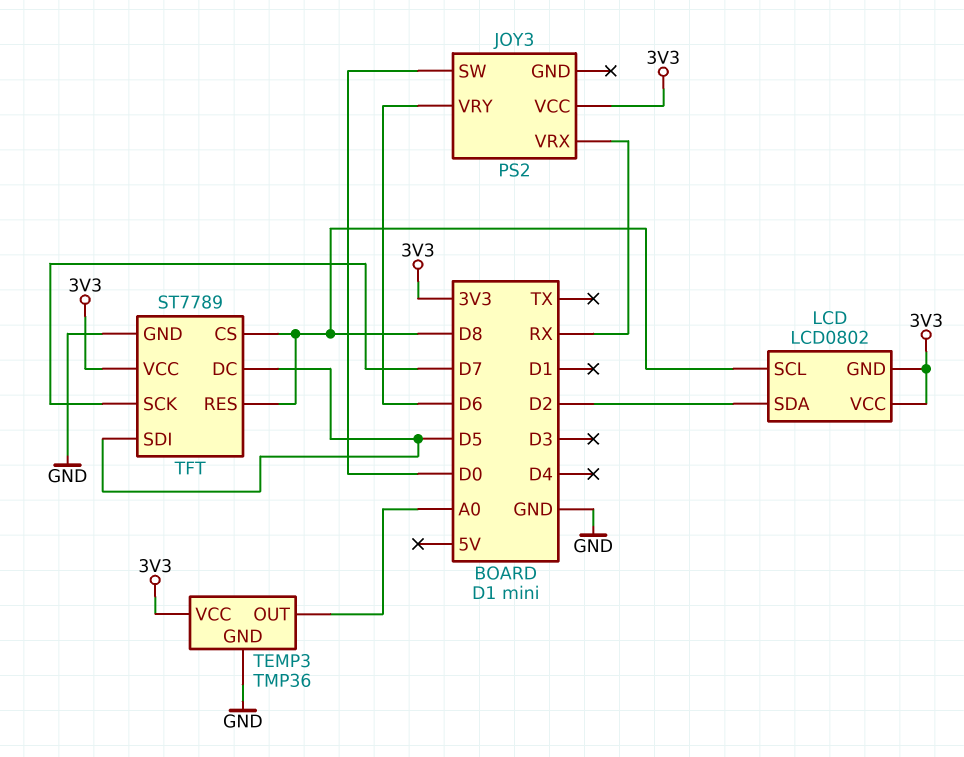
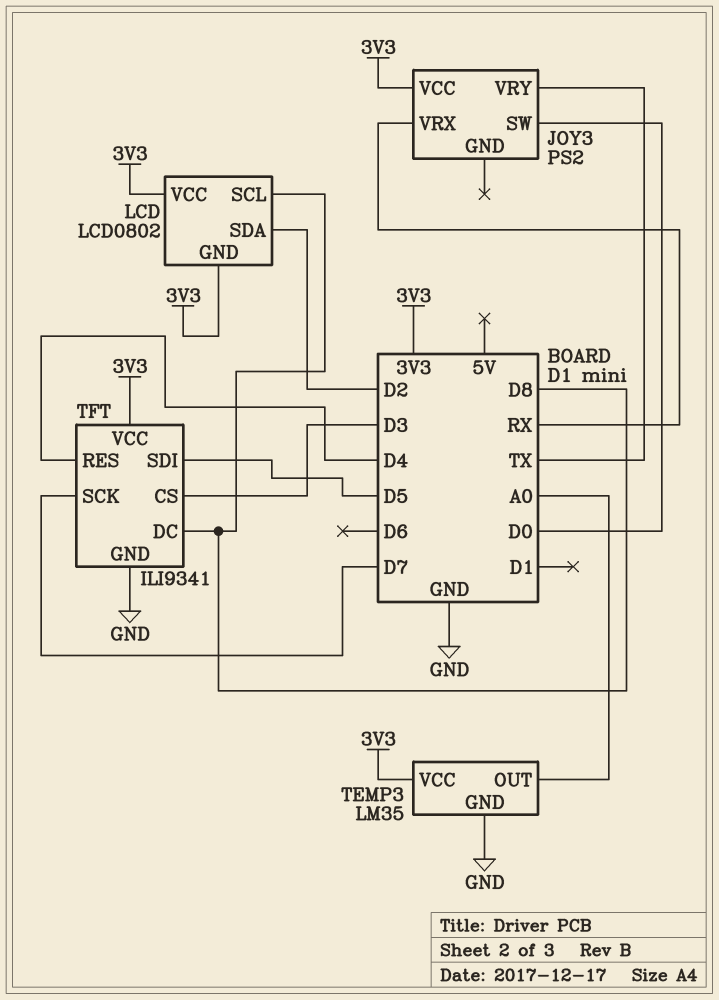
JOY3 pin VRY: D6 -> TX
TEMP3: TMP36 -> LM35
TFT: ST7789 -> ILI9341
TFT pin CS: D8 -> D3
TFT pin DC: D5 -> D8
TFT pin RES: D8 -> D4

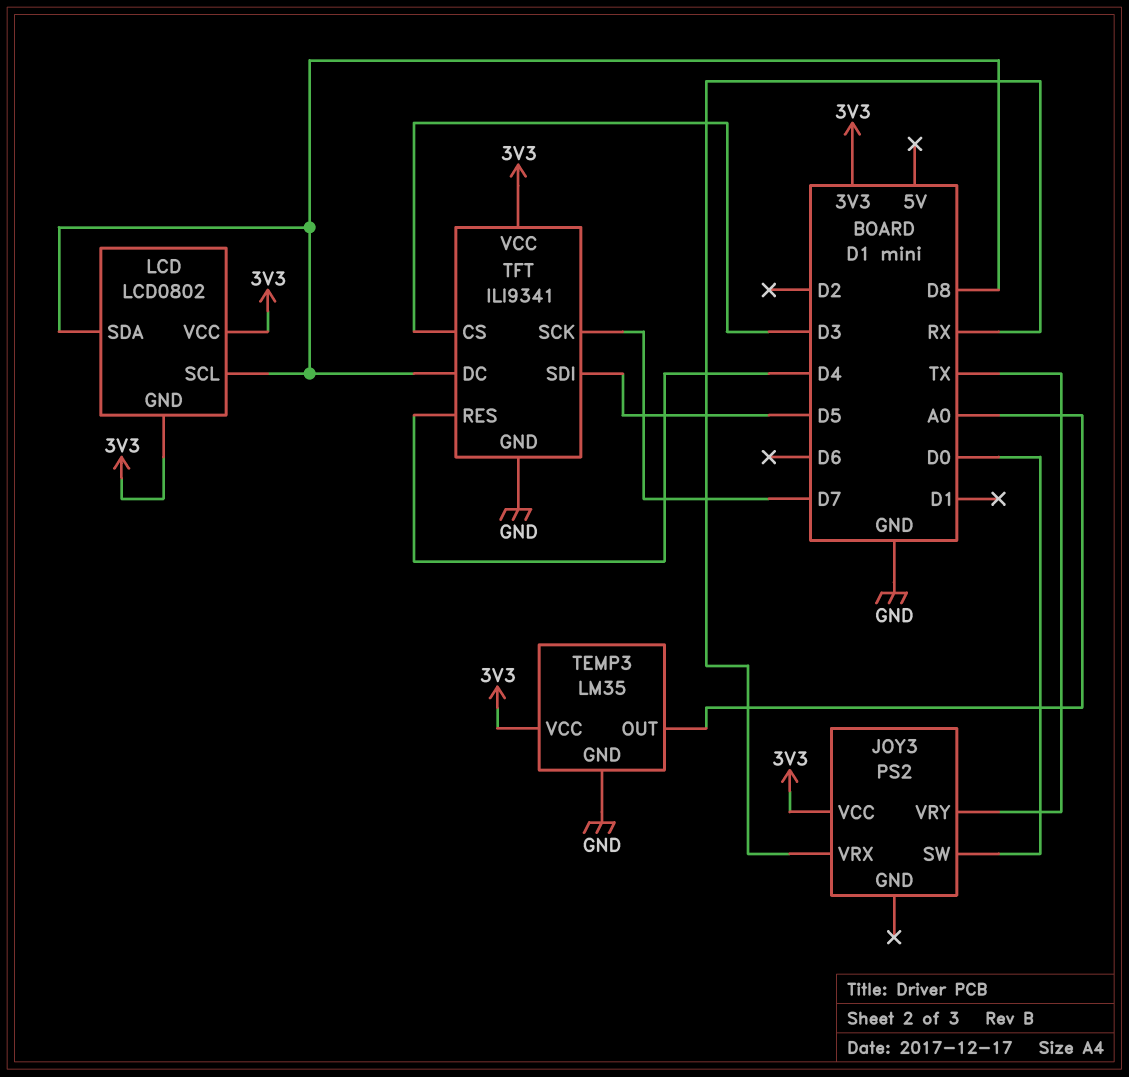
LCD pin SDA: D2 -> D8

